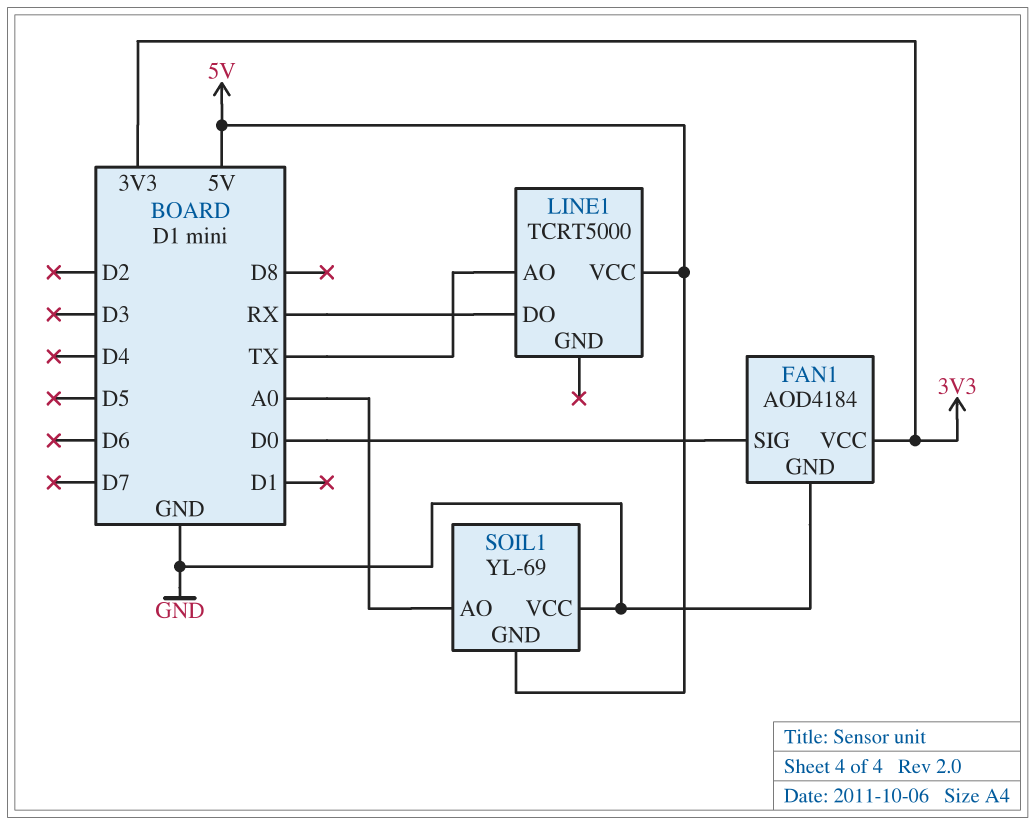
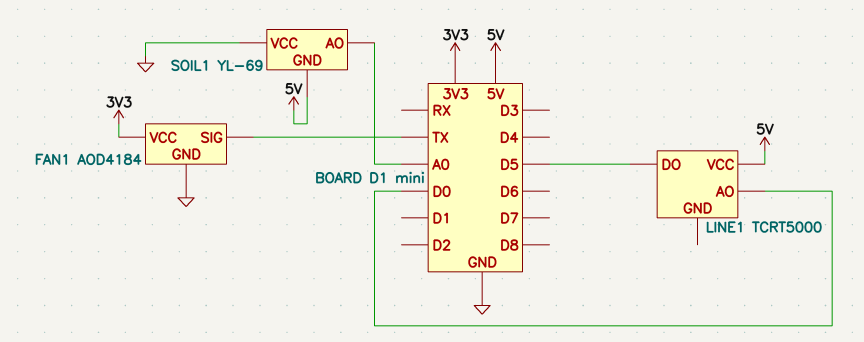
FAN1 pin SIG: D0 -> TX
LINE1 pin AO: TX -> D0
LINE1 pin DO: RX -> D5

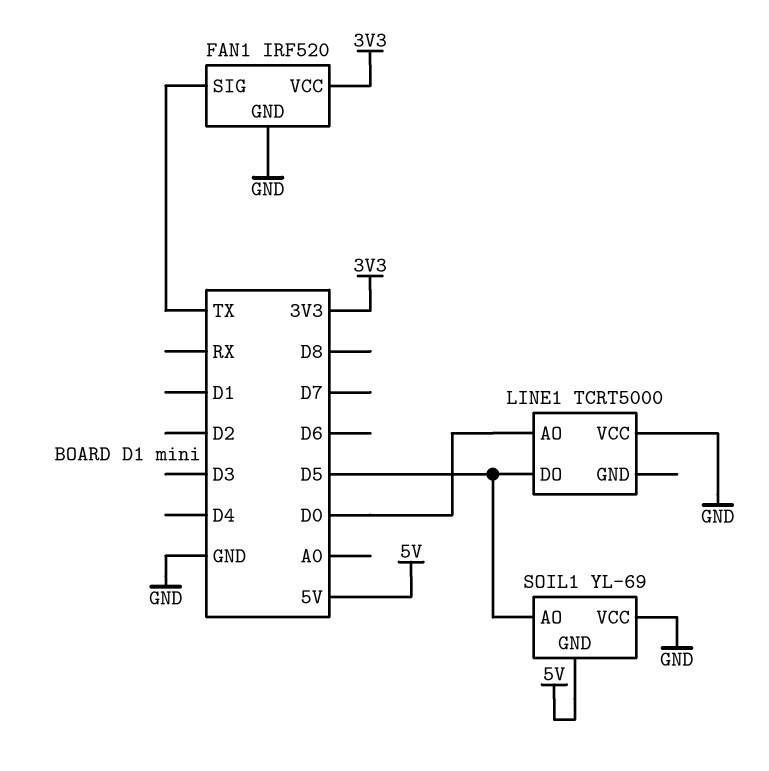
FAN1: AOD4184 -> IRF520
LINE1 pin VCC: 5V -> GND
SOIL1 pin AO: A0 -> D5

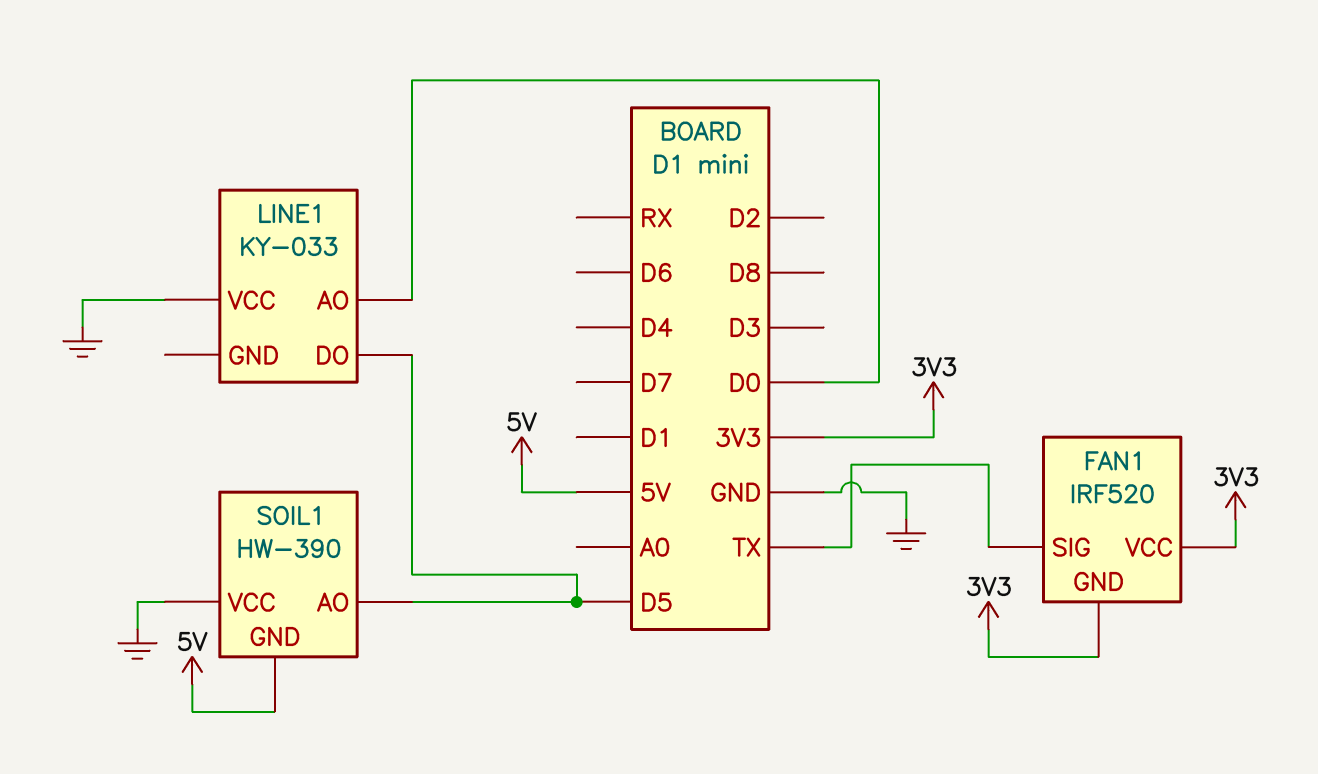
FAN1 pin GND: GND -> 3V3
LINE1: TCRT5000 -> KY-033
SOIL1: YL-69 -> HW-390

